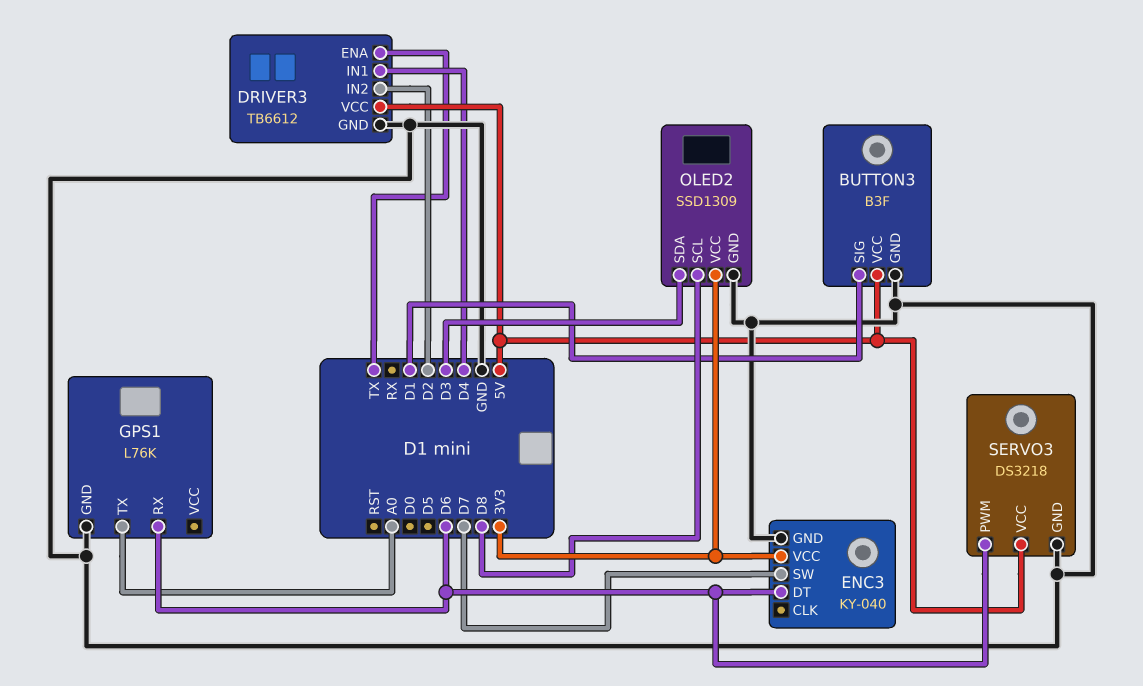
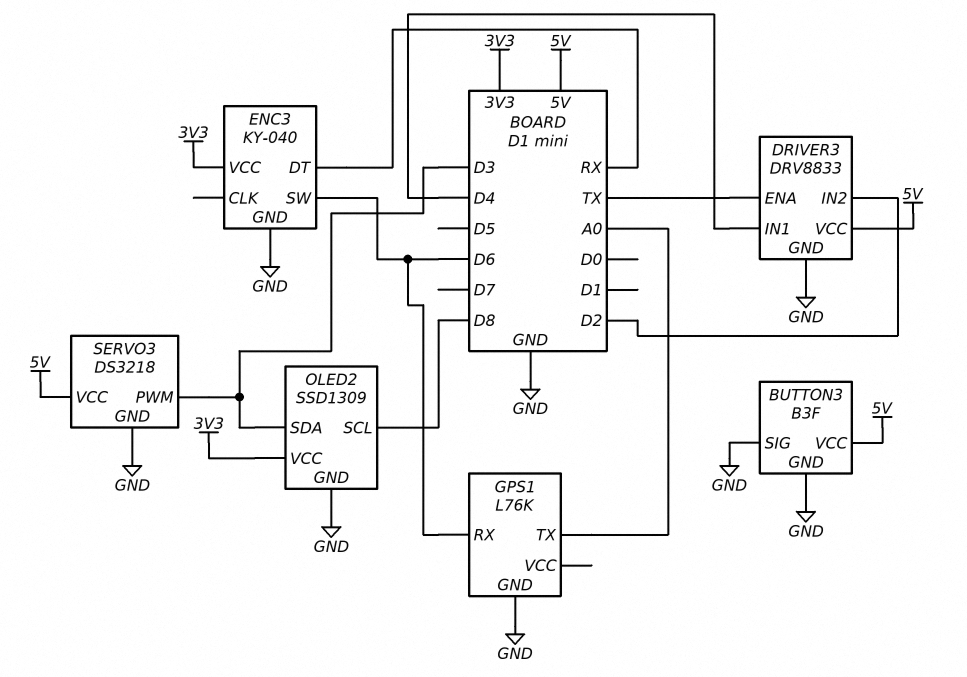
BUTTON3 pin SIG: D1 -> GND
DRIVER3: TB6612 -> DRV8833
ENC3 pin DT: D6 -> RX
ENC3 pin SW: D7 -> D6
SERVO3 pin PWM: D6 -> D3

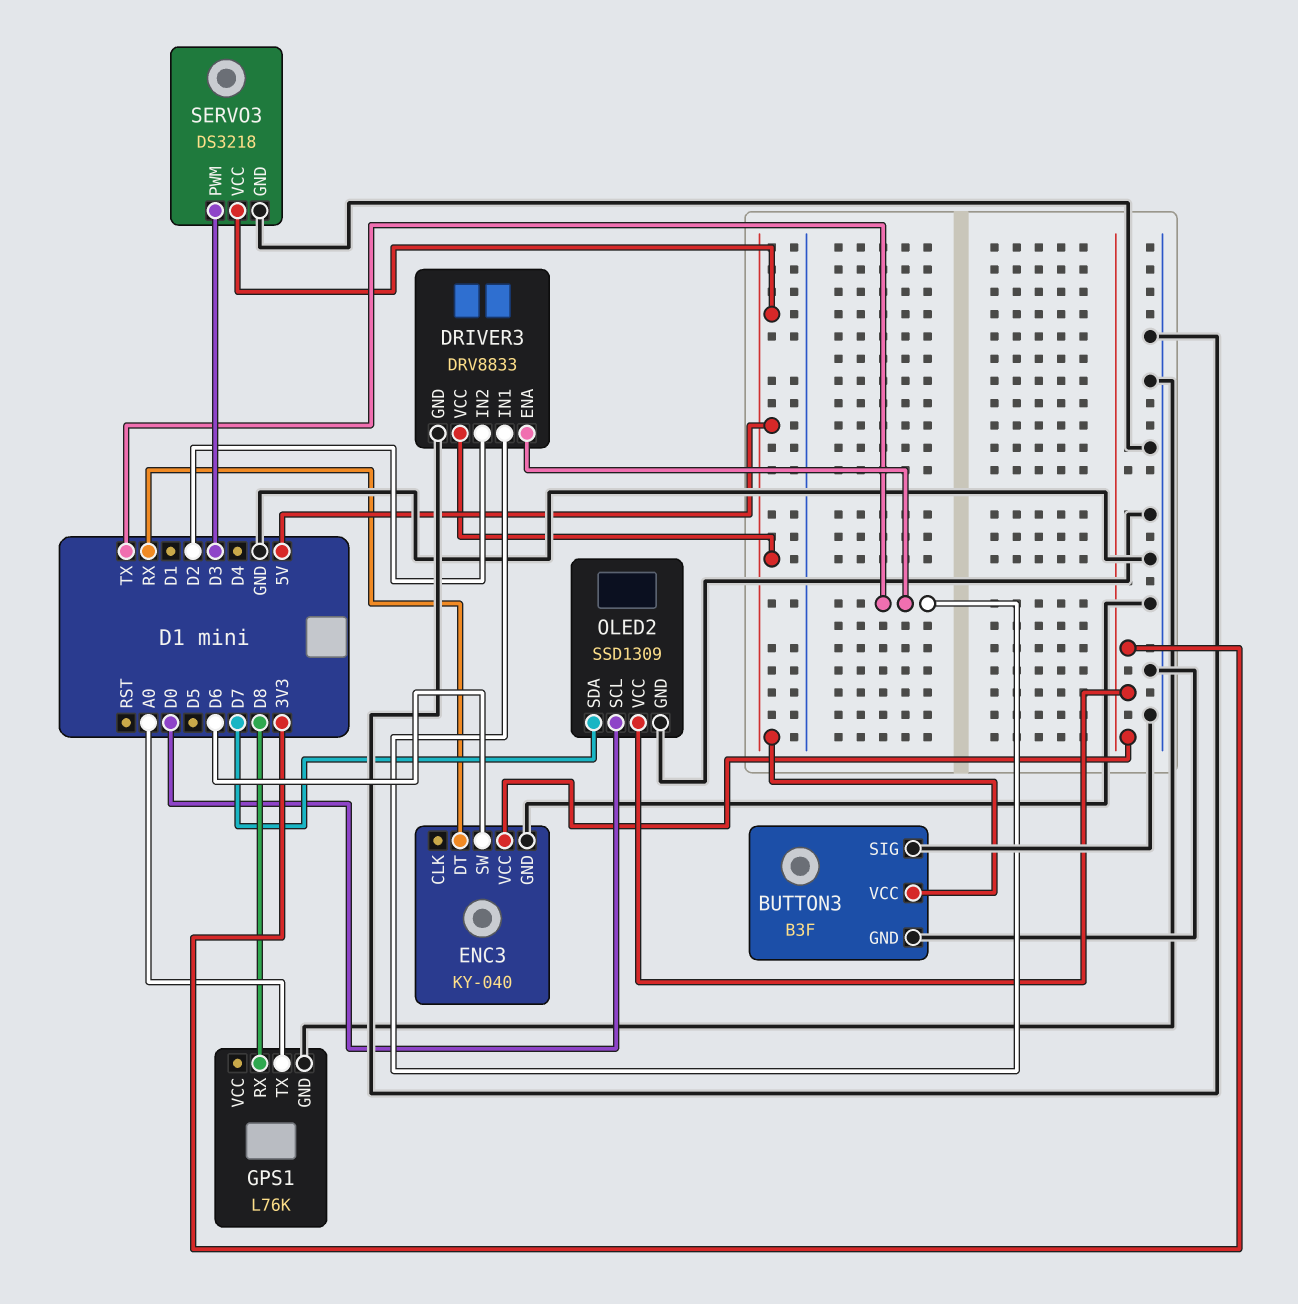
DRIVER3 pin IN1: D4 -> TX
GPS1 pin RX: D6 -> D8
OLED2 pin SCL: D8 -> D0
OLED2 pin SDA: D3 -> D7

